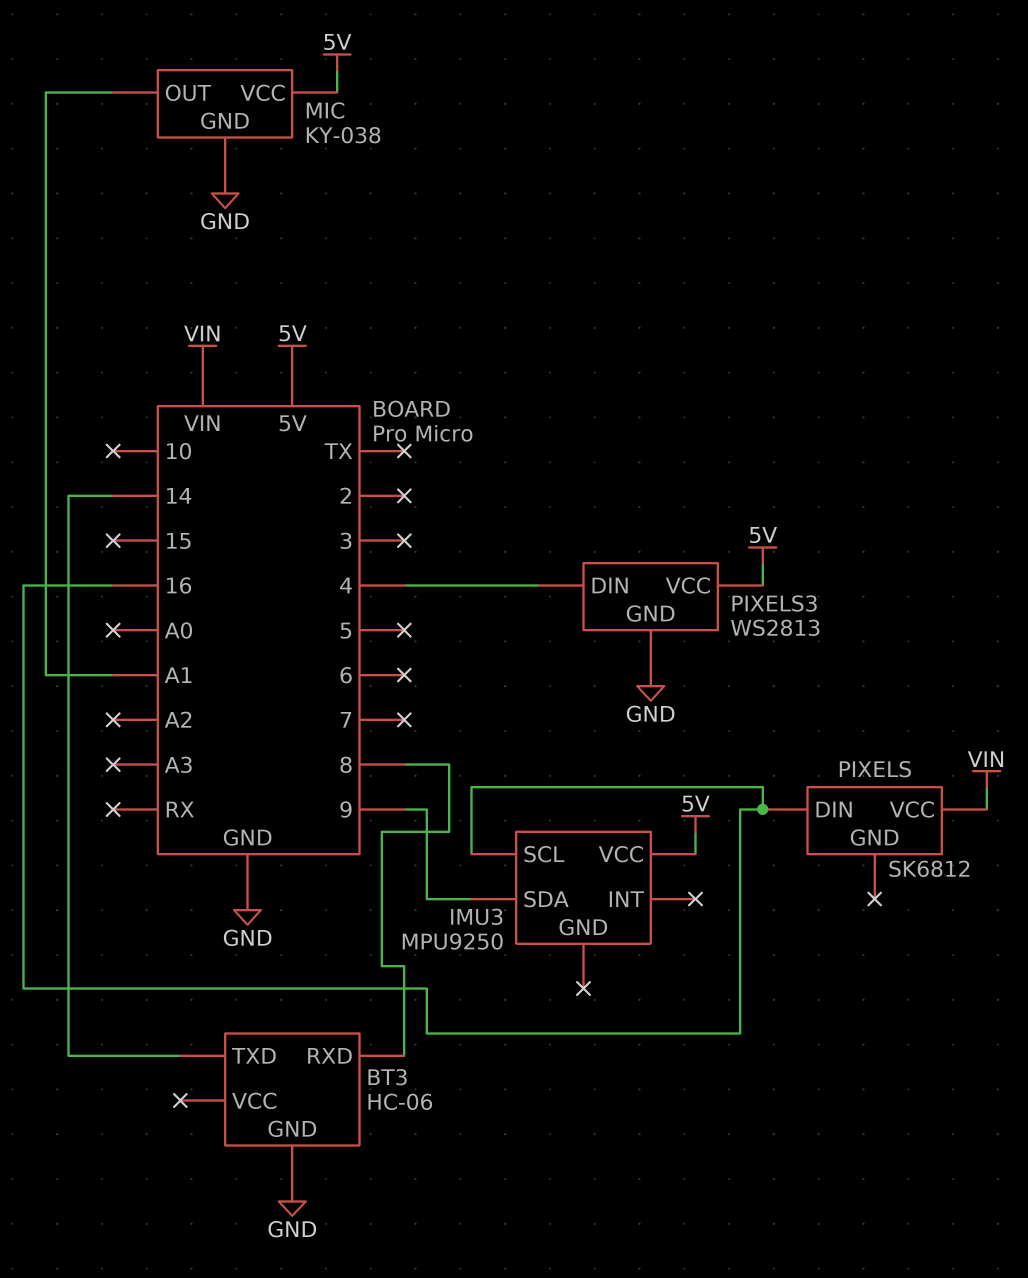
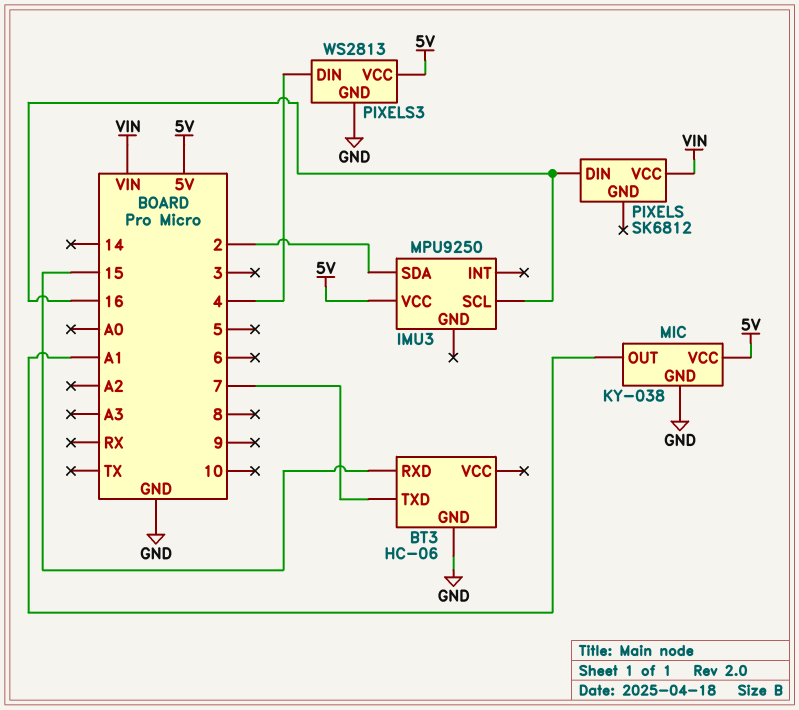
BT3 pin RXD: 8 -> 15
BT3 pin TXD: 14 -> 7
IMU3 pin SDA: 9 -> 2

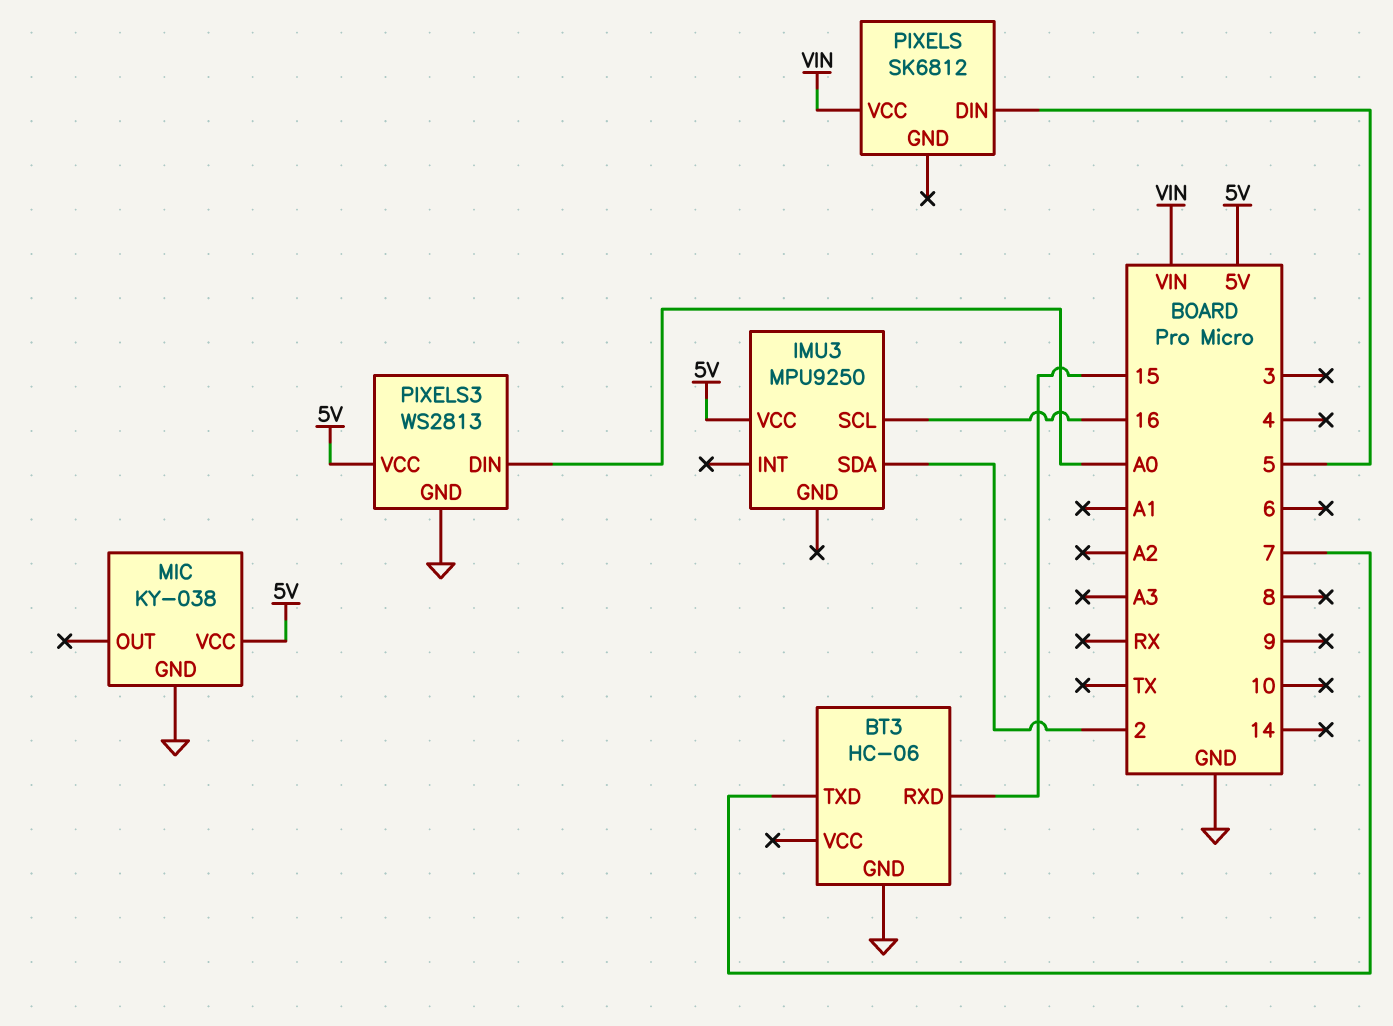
MIC pin OUT: A1 -> none
PIXELS pin DIN: 16 -> 5
PIXELS3 pin DIN: 4 -> A0

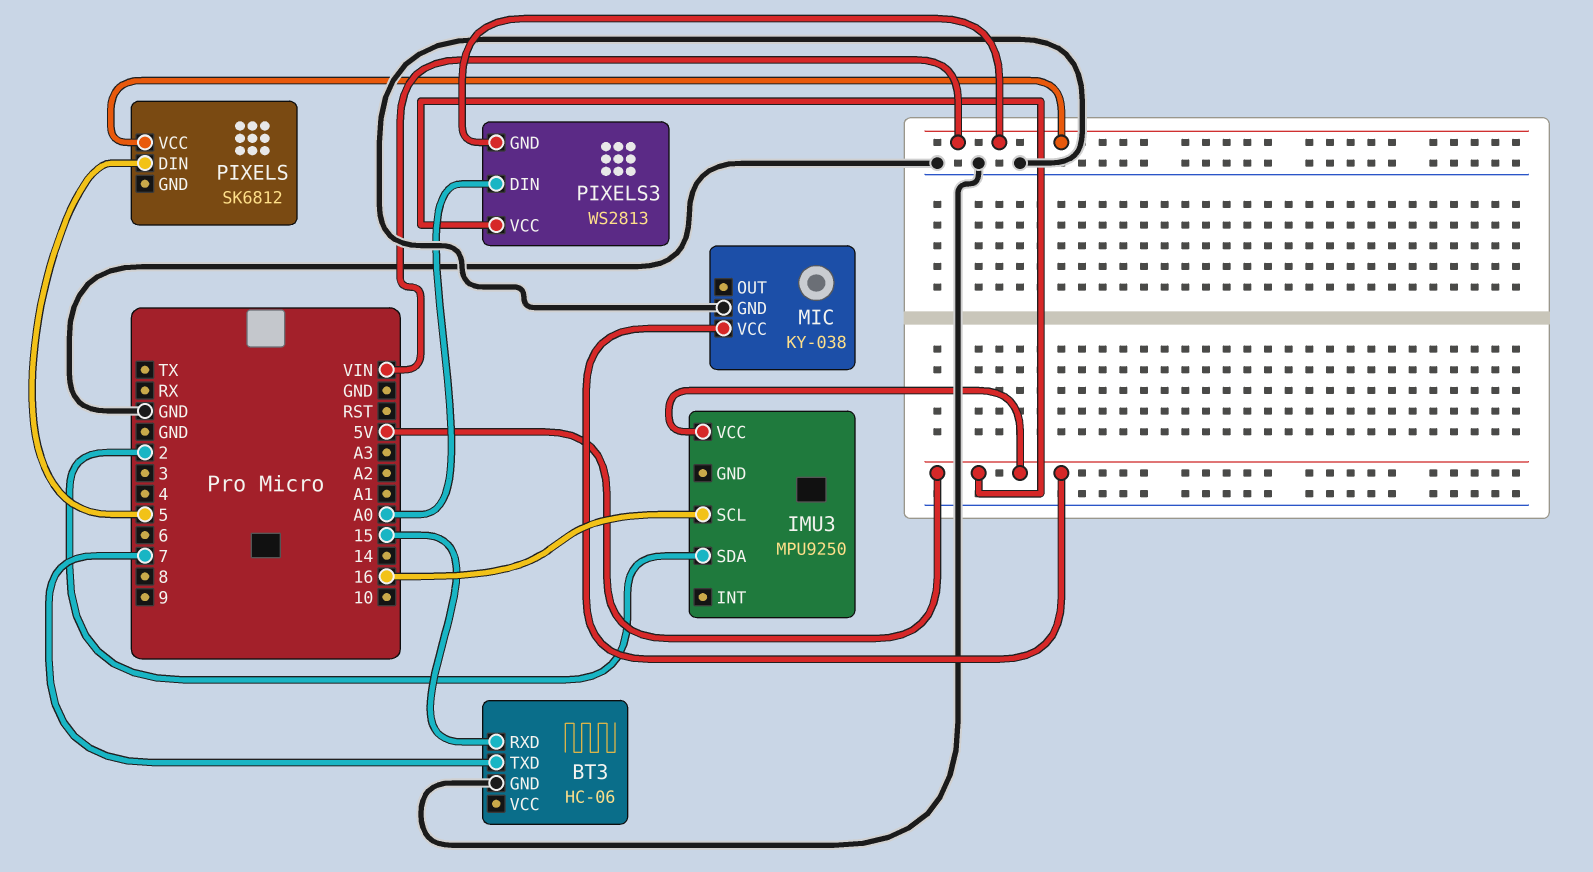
PIXELS3 pin GND: GND -> VIN

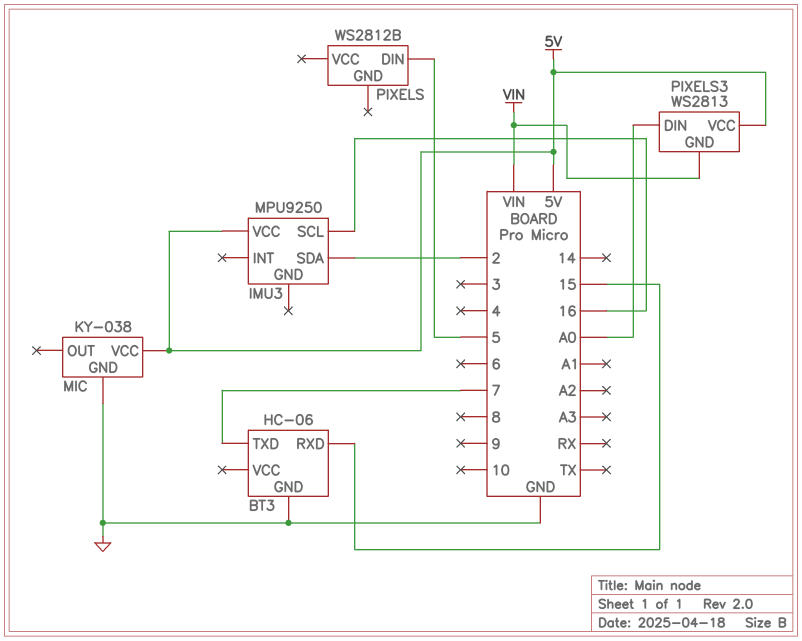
PIXELS: SK6812 -> WS2812B
PIXELS pin VCC: VIN -> none

